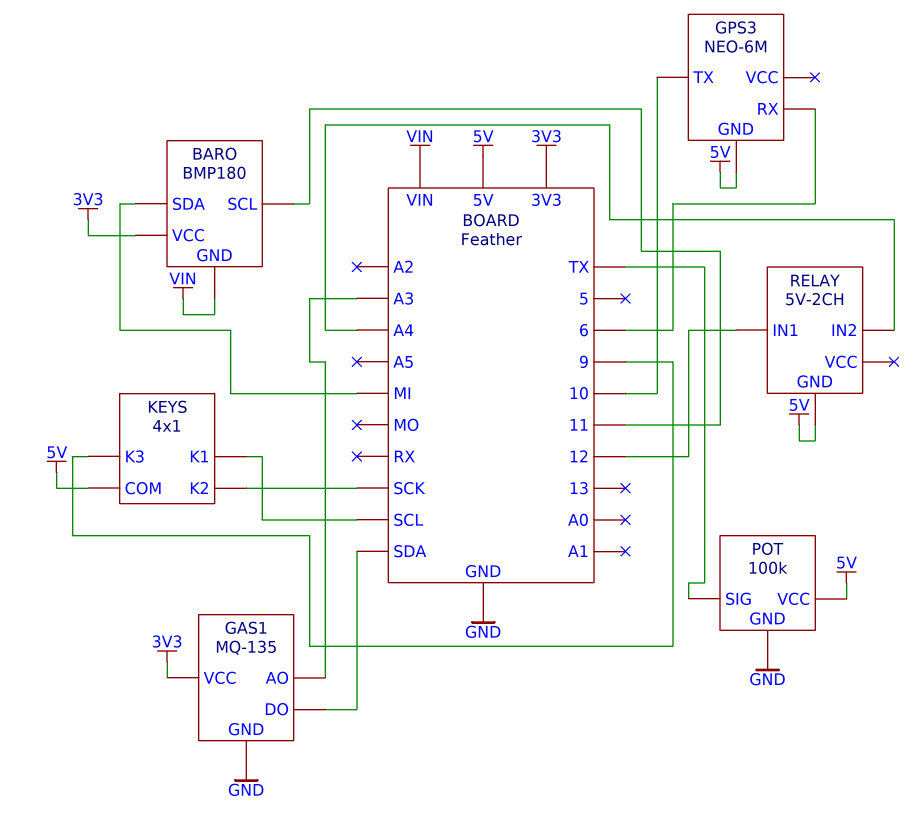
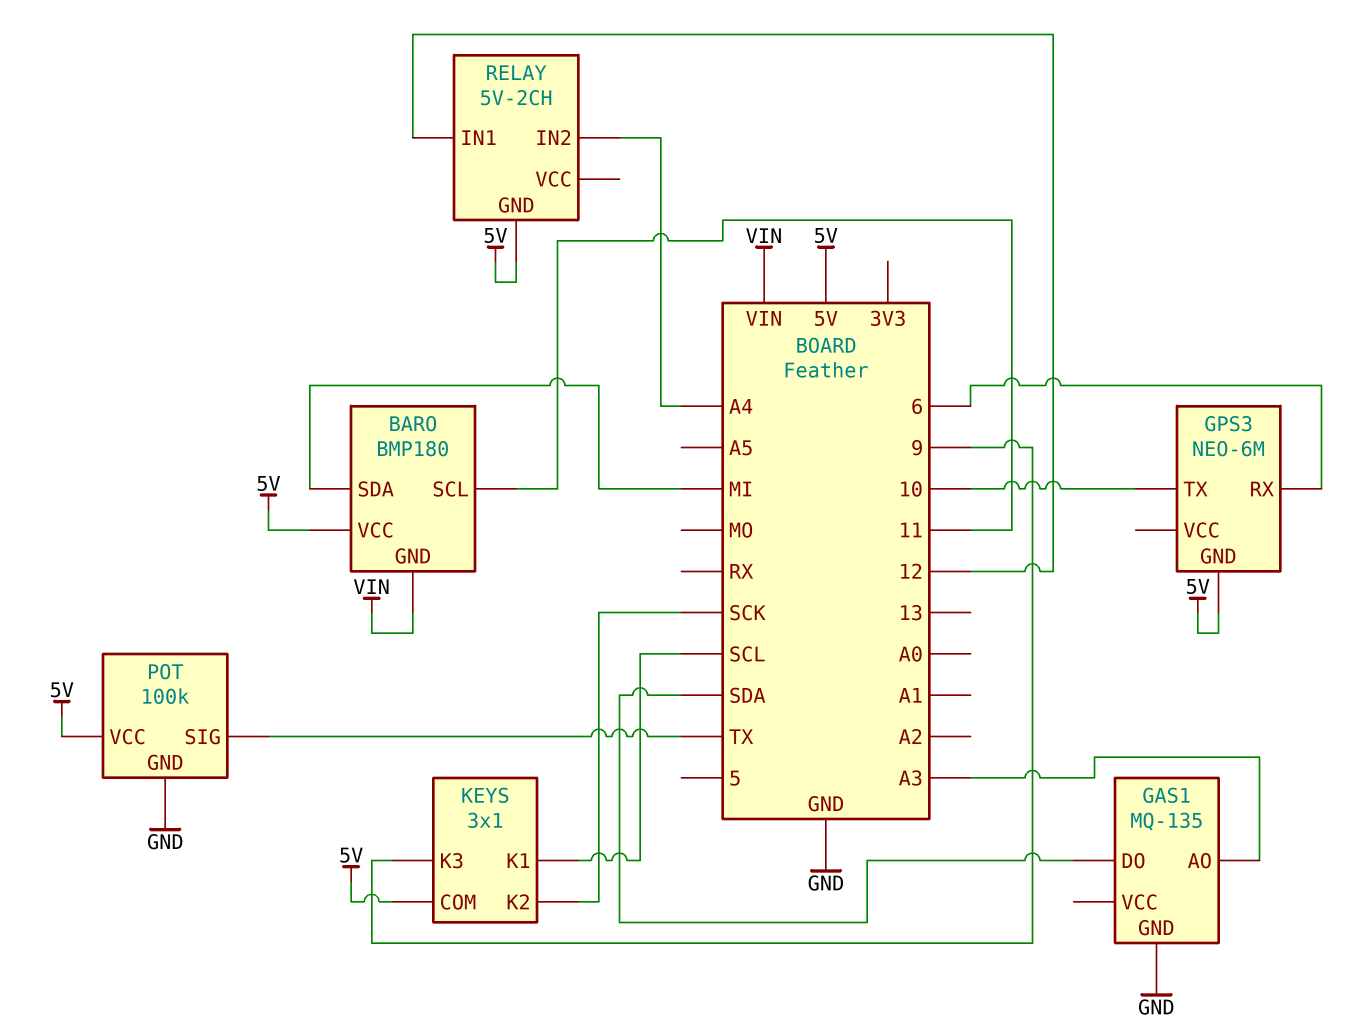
BARO pin VCC: 3V3 -> 5V
GAS1 pin VCC: 3V3 -> none
KEYS: 4x1 -> 3x1

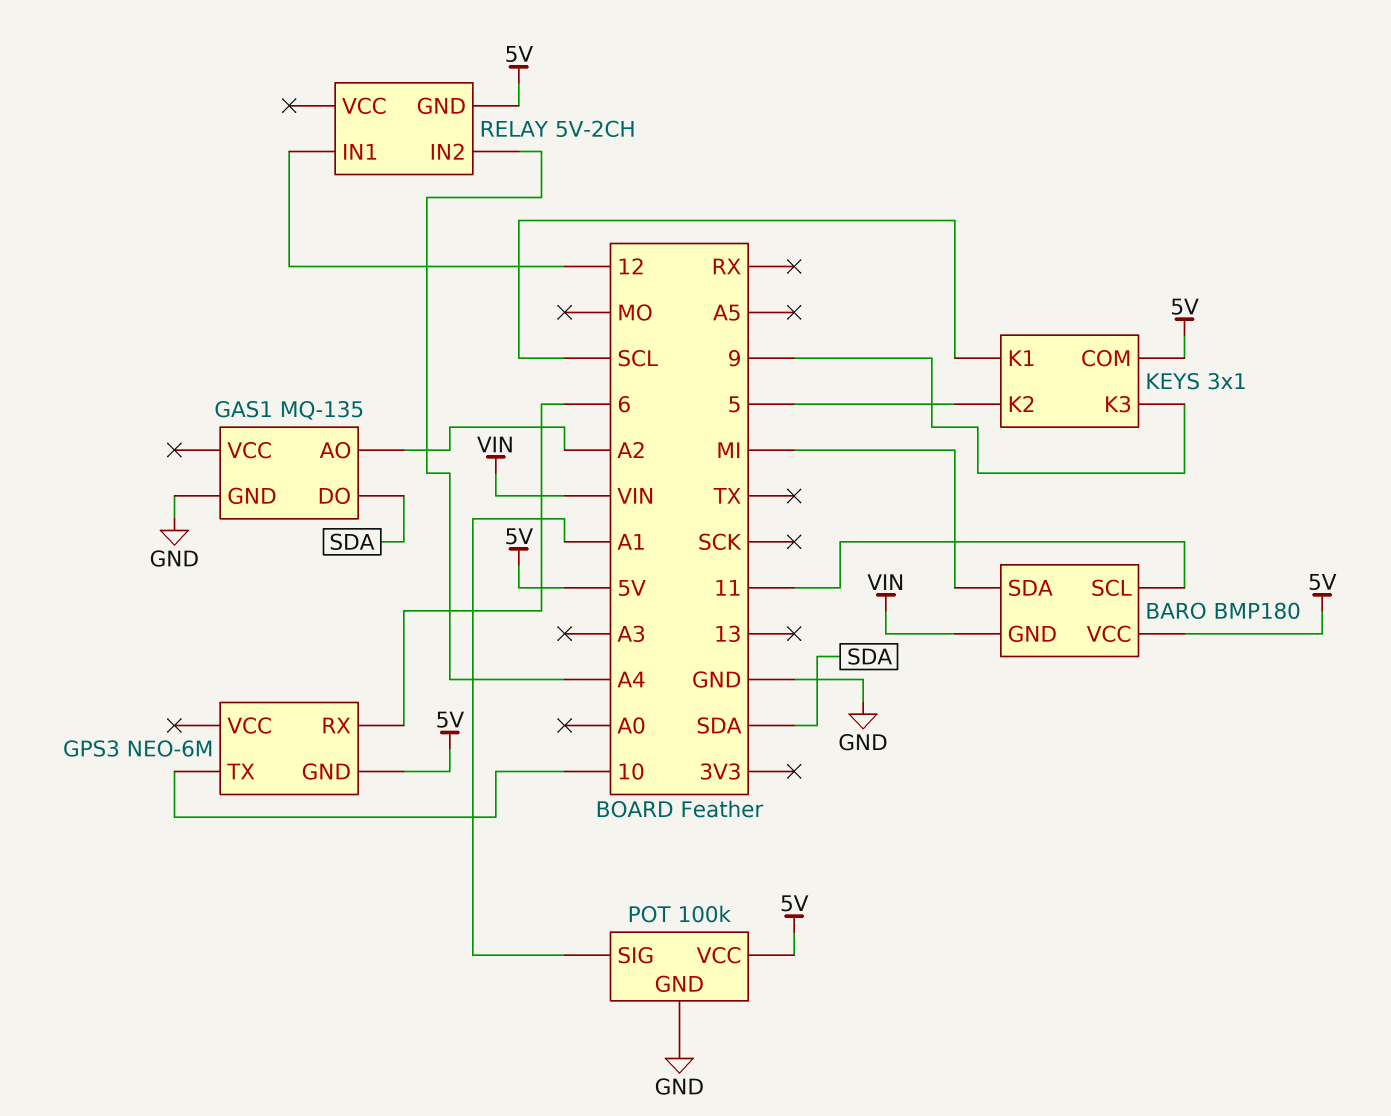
GAS1 pin AO: A3 -> A2
KEYS pin K2: SCK -> 5
POT pin SIG: TX -> A1

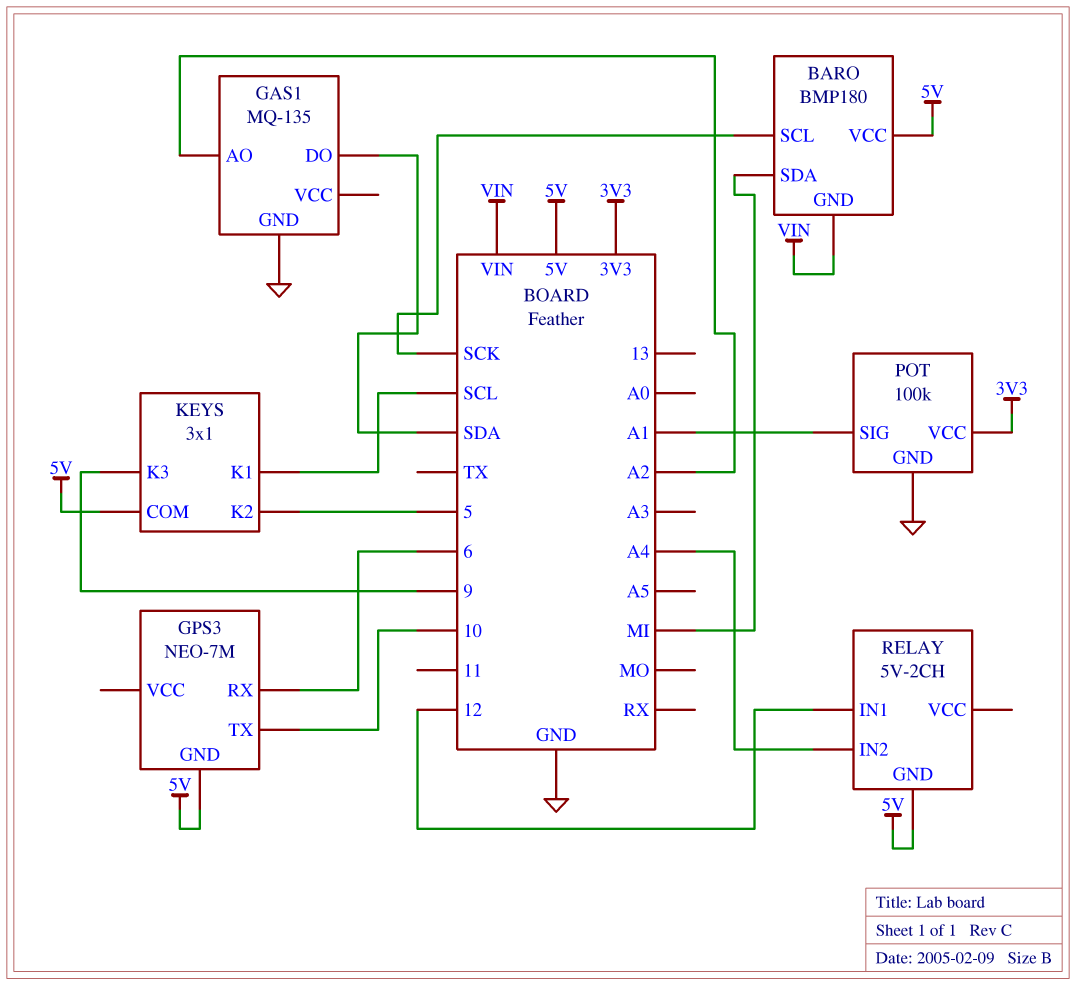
BARO pin SCL: 11 -> SCK
GPS3: NEO-6M -> NEO-7M
POT pin VCC: 5V -> 3V3

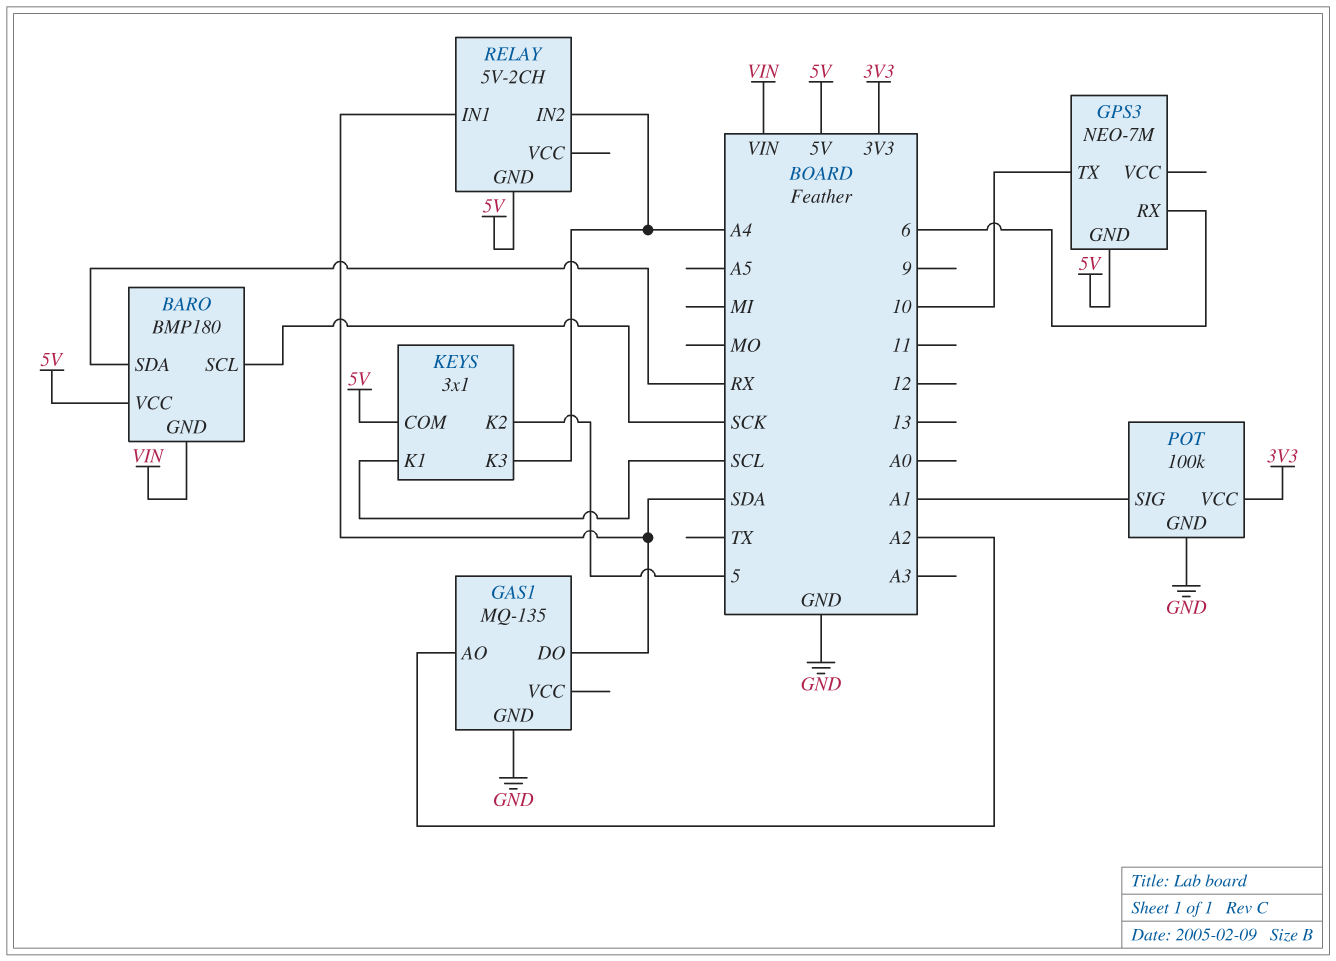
BARO pin SDA: MI -> RX
KEYS pin K3: 9 -> A4
RELAY pin IN1: 12 -> SDA

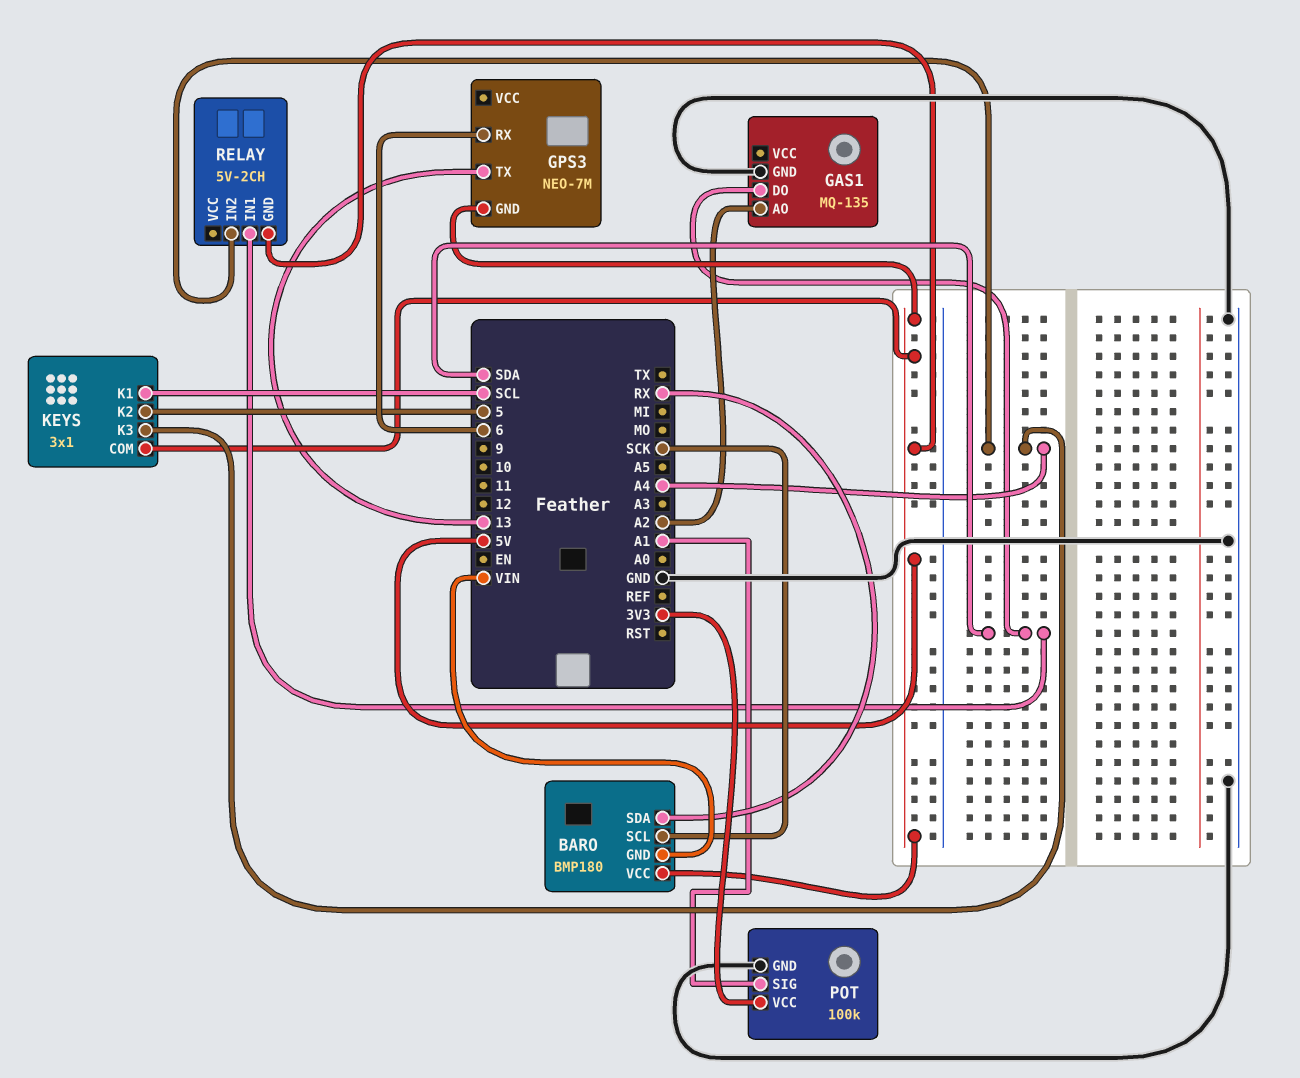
GPS3 pin TX: 10 -> 13

